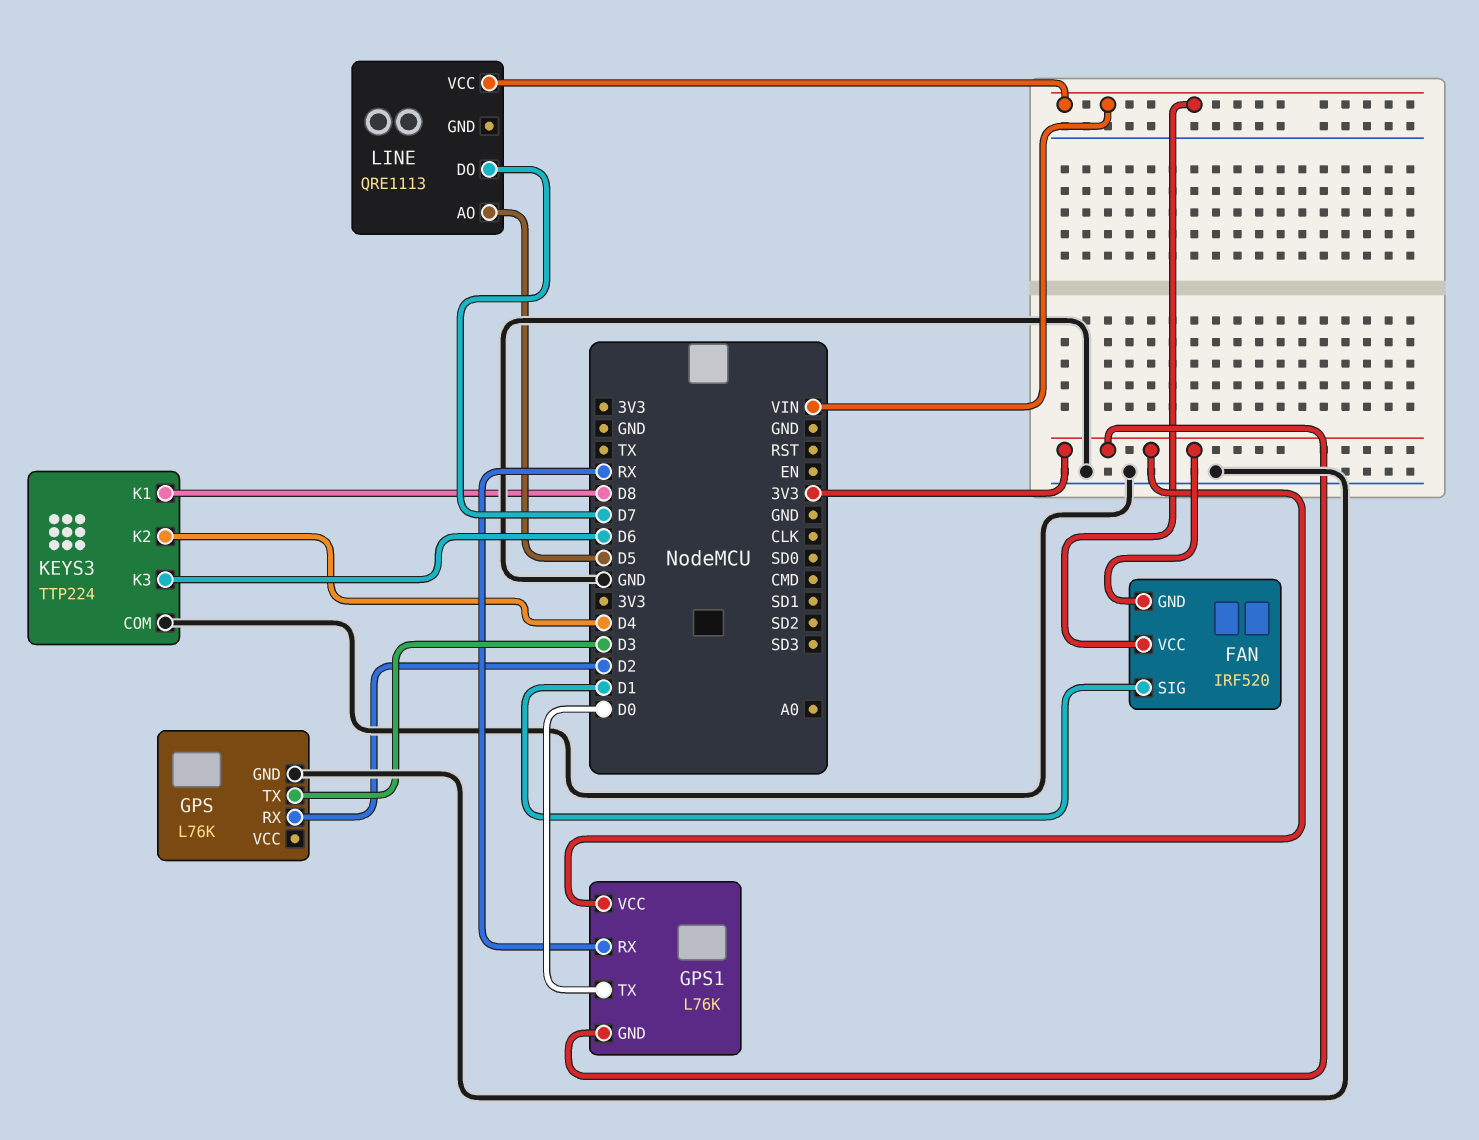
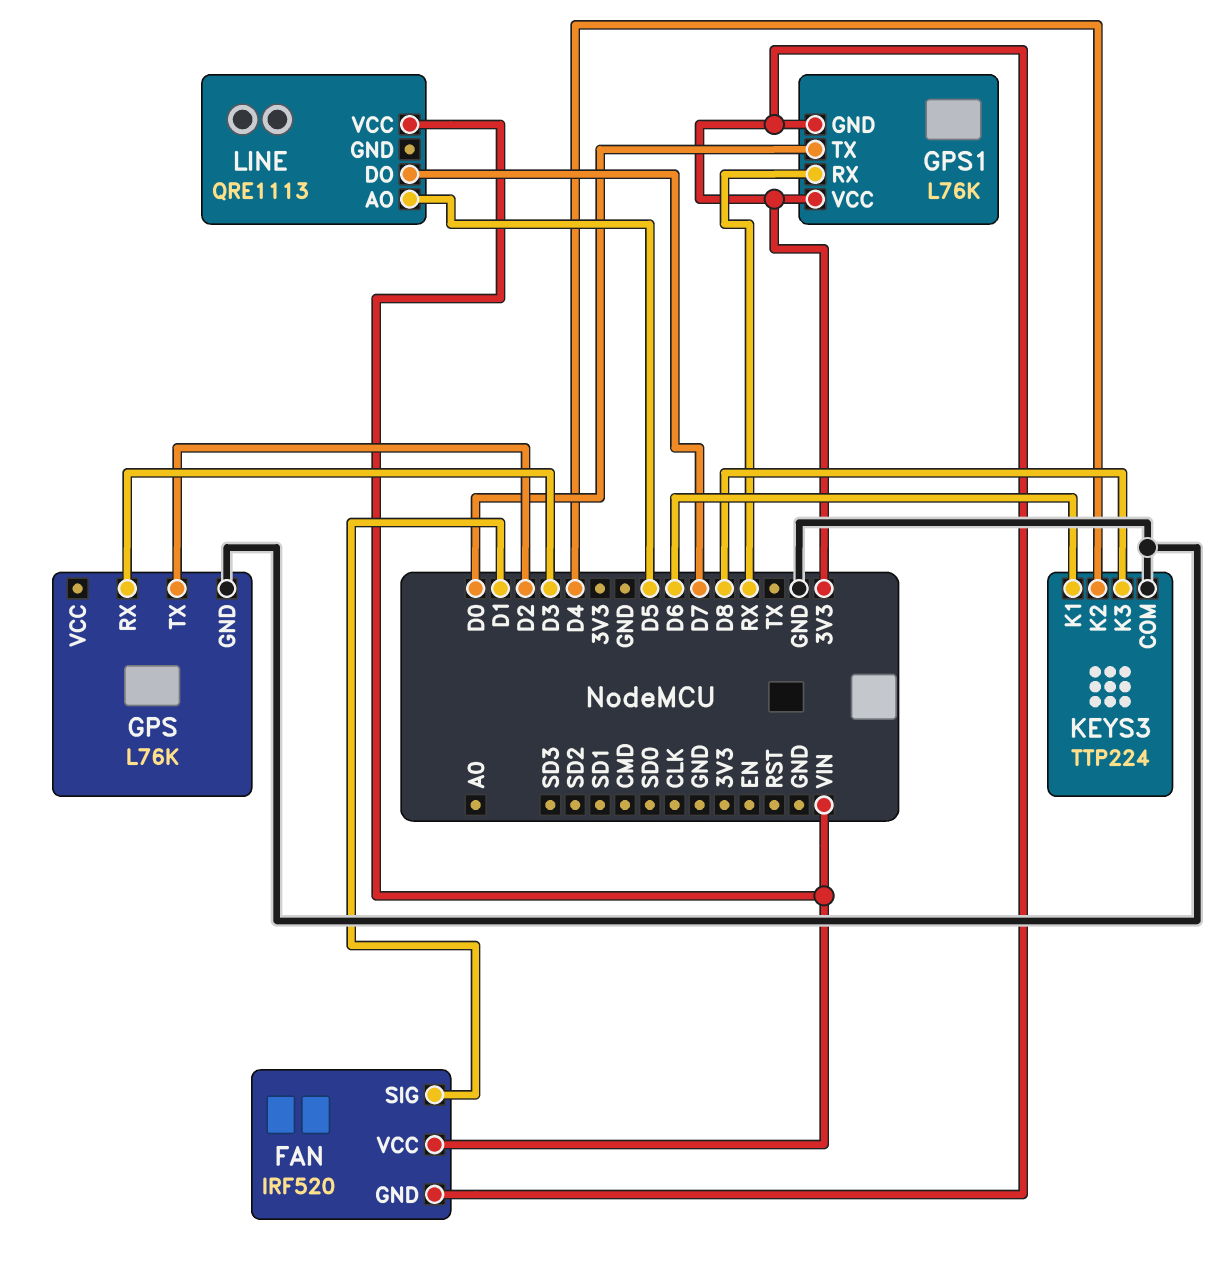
GPS pin RX: D2 -> D3
GPS pin TX: D3 -> D2
KEYS3 pin K1: D8 -> D6
KEYS3 pin K3: D6 -> D8

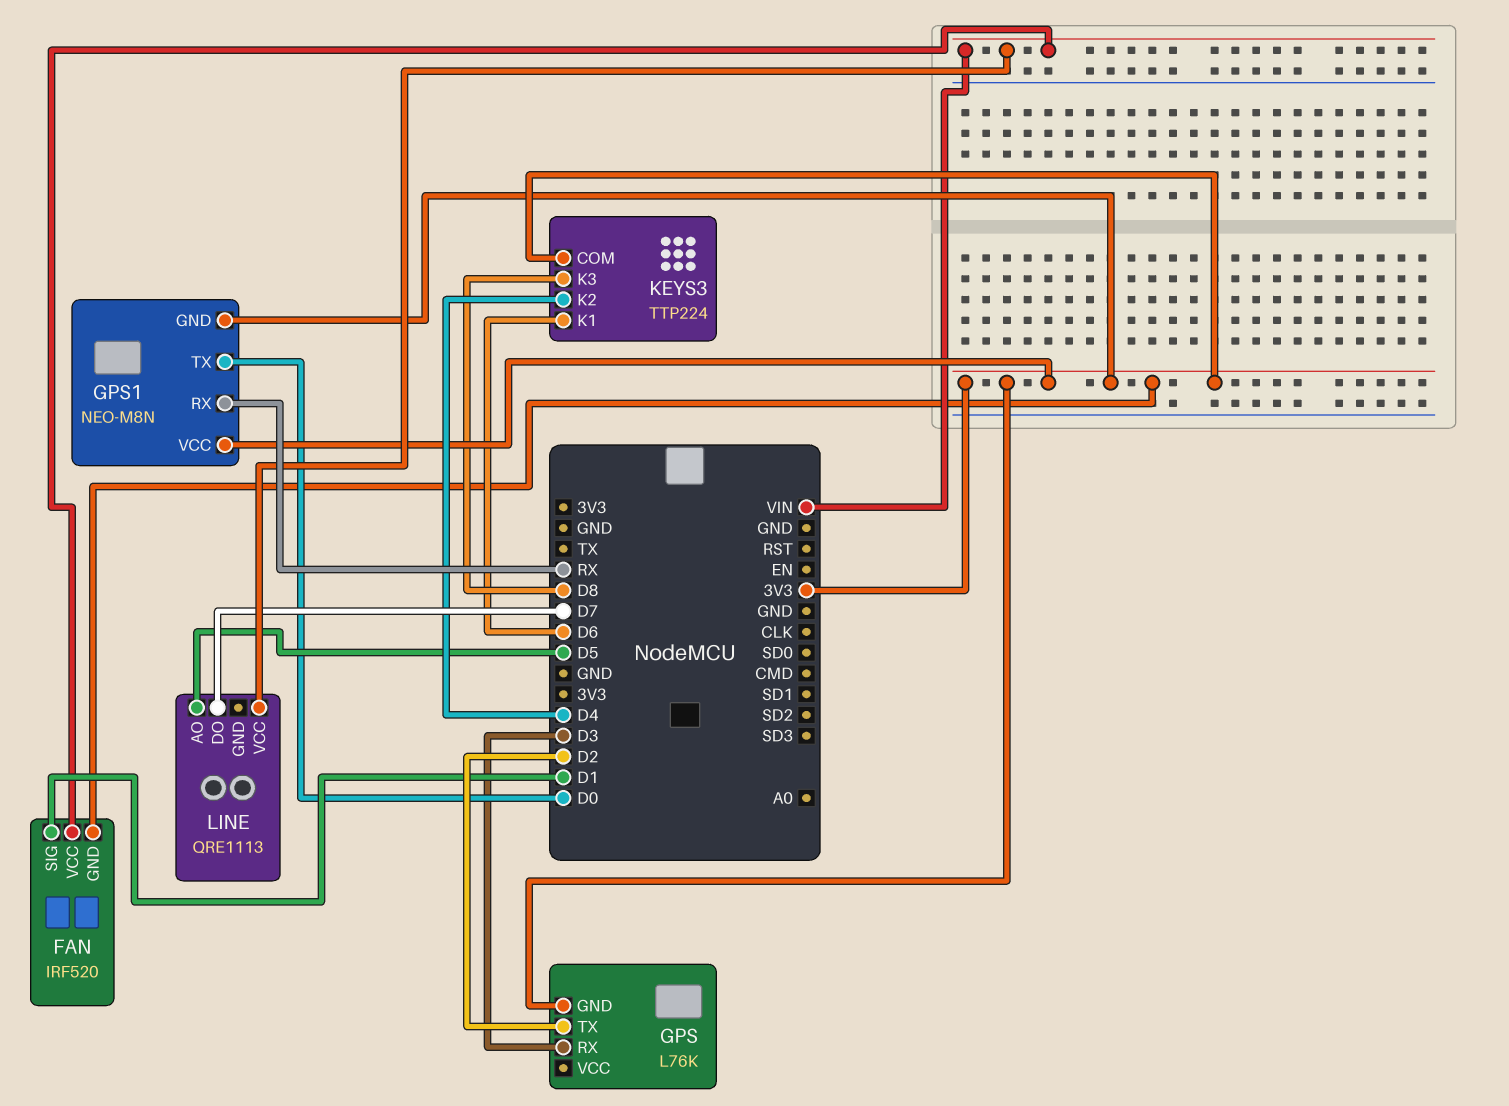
GPS pin GND: GND -> 3V3
GPS1: L76K -> NEO-M8N
KEYS3 pin COM: GND -> 3V3

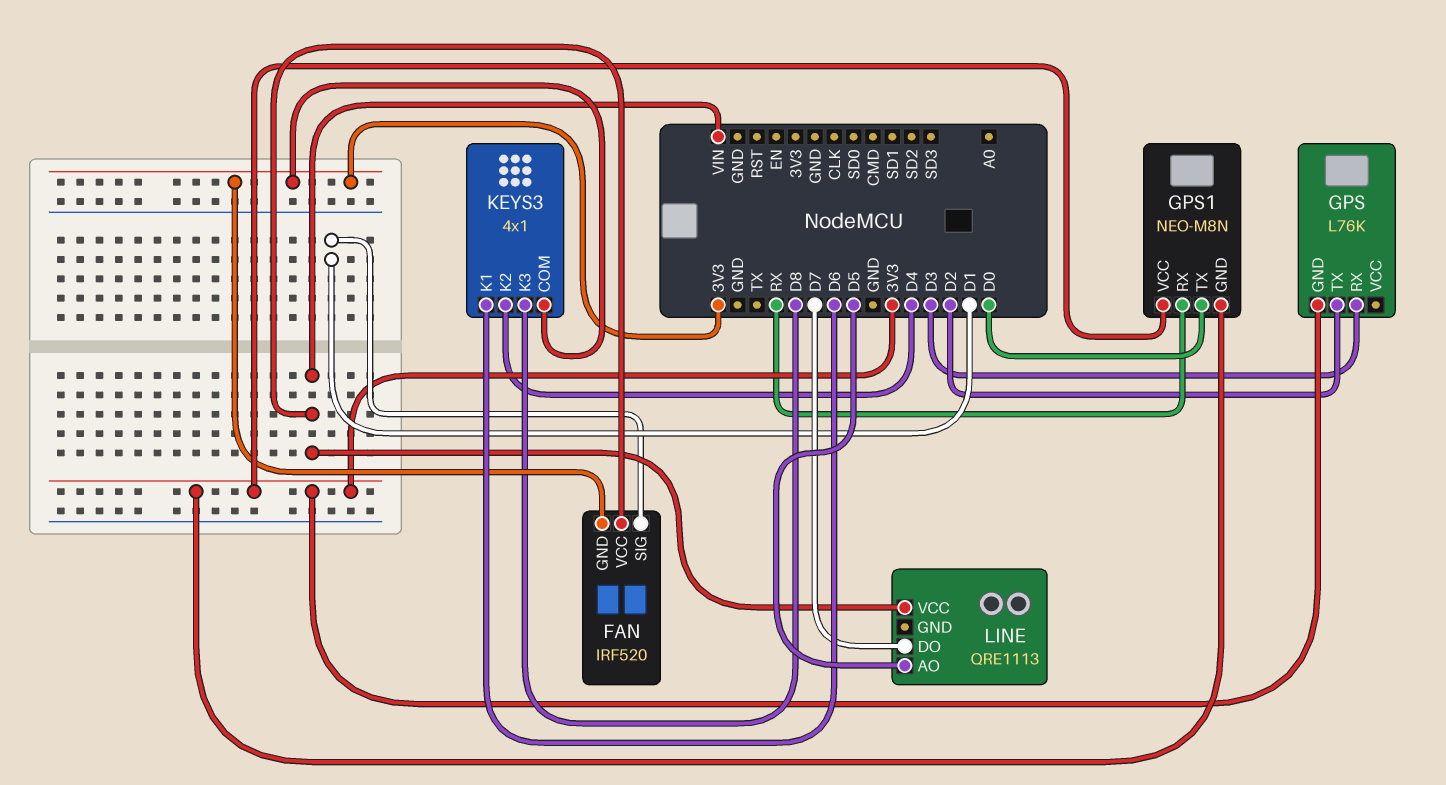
KEYS3: TTP224 -> 4x1

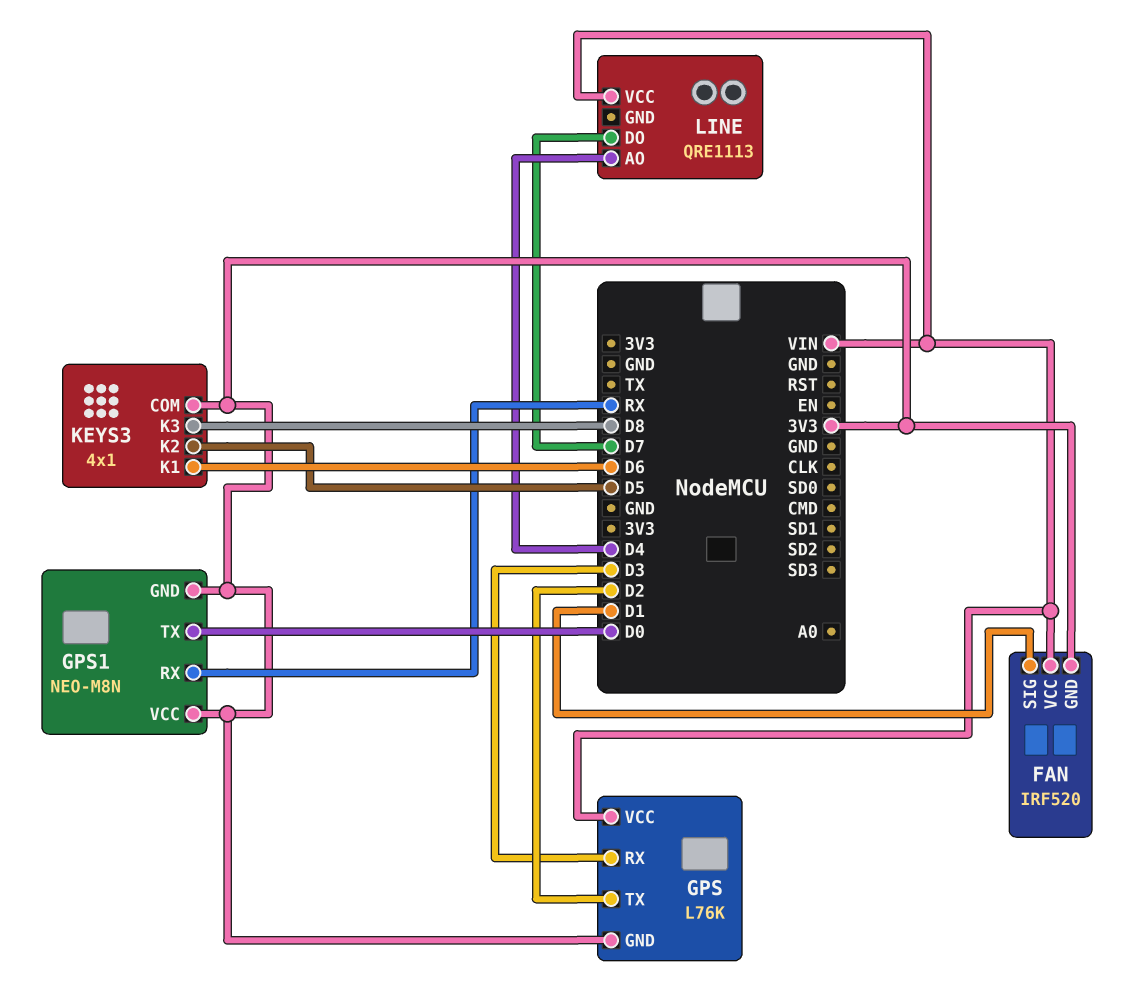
GPS pin VCC: none -> VIN
KEYS3 pin K2: D4 -> D5
LINE pin AO: D5 -> D4

